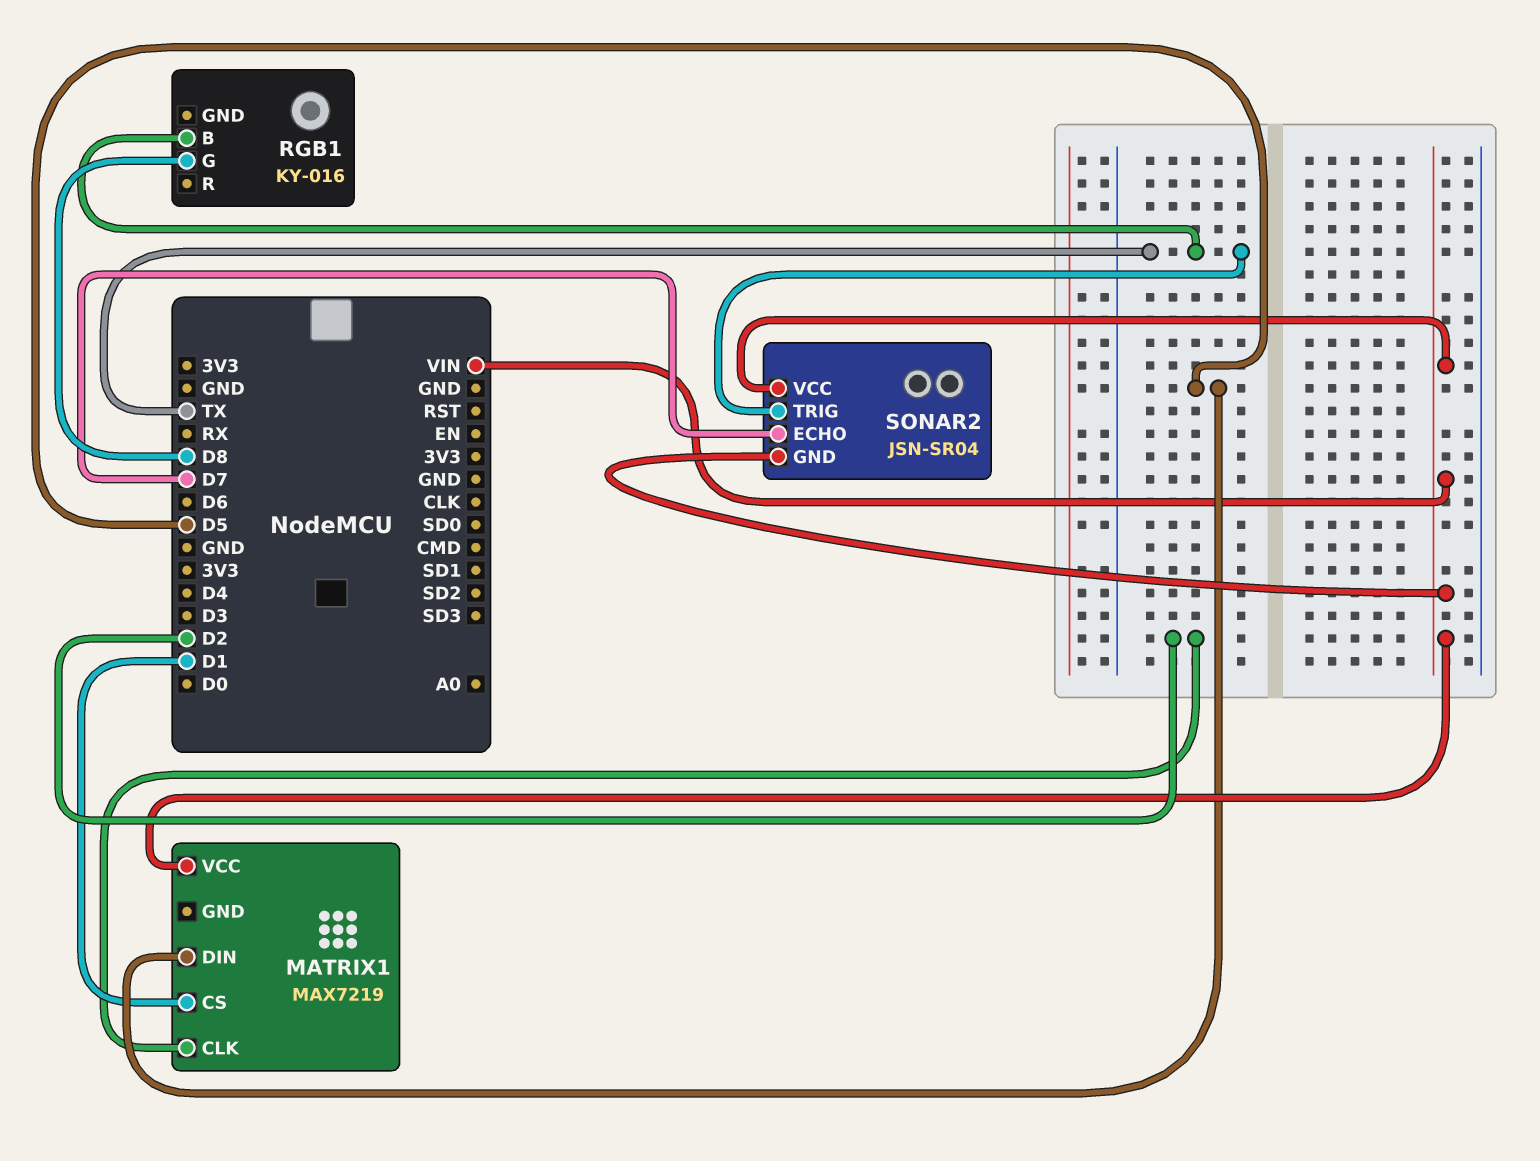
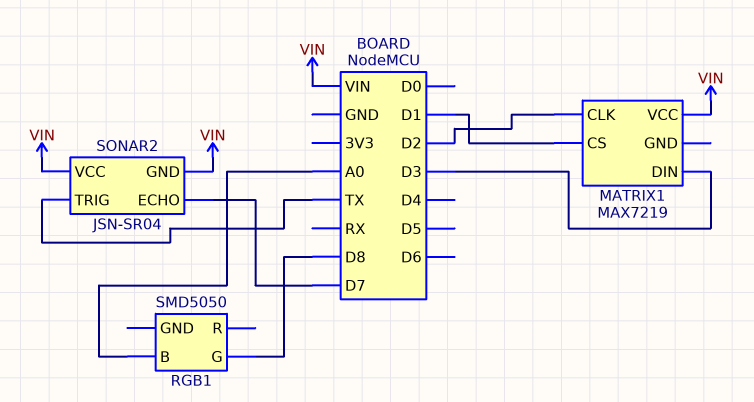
MATRIX1 pin DIN: D5 -> D3
RGB1: KY-016 -> SMD5050
RGB1 pin B: TX -> A0

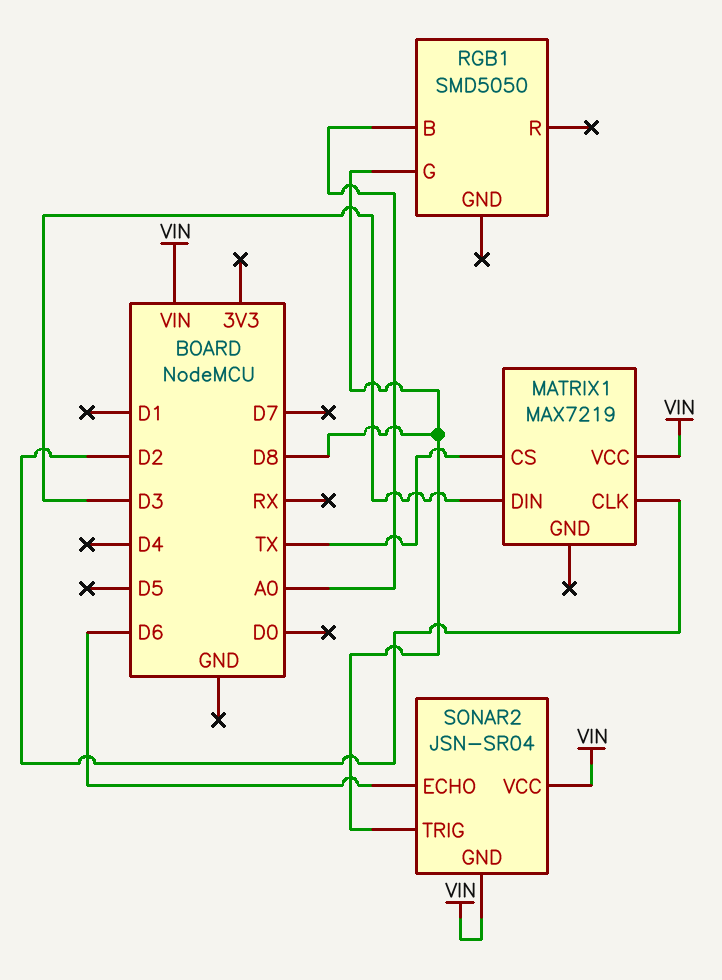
MATRIX1 pin CS: D1 -> TX
SONAR2 pin ECHO: D7 -> D6
SONAR2 pin TRIG: TX -> D8

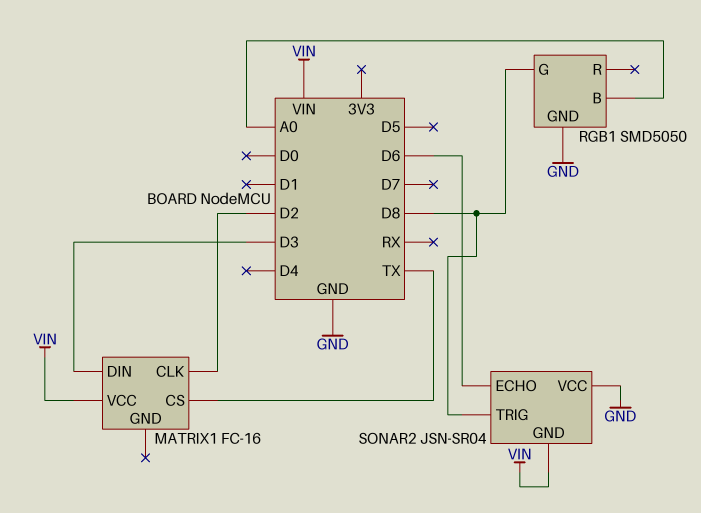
MATRIX1: MAX7219 -> FC-16
RGB1 pin GND: none -> GND
SONAR2 pin VCC: VIN -> GND

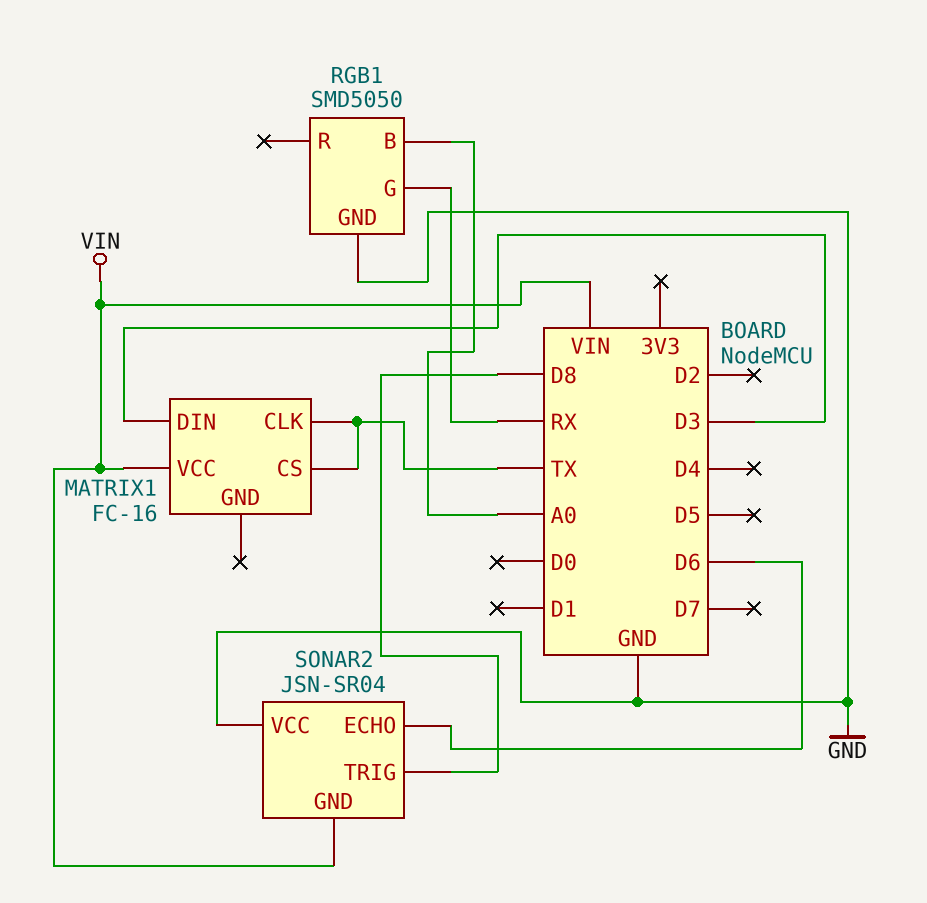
MATRIX1 pin CLK: D2 -> TX
RGB1 pin G: D8 -> RX

